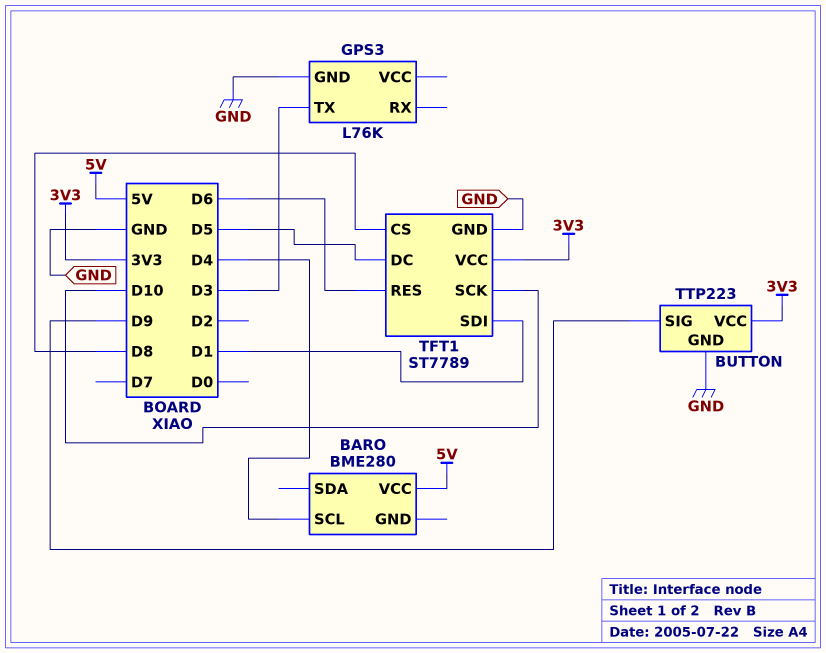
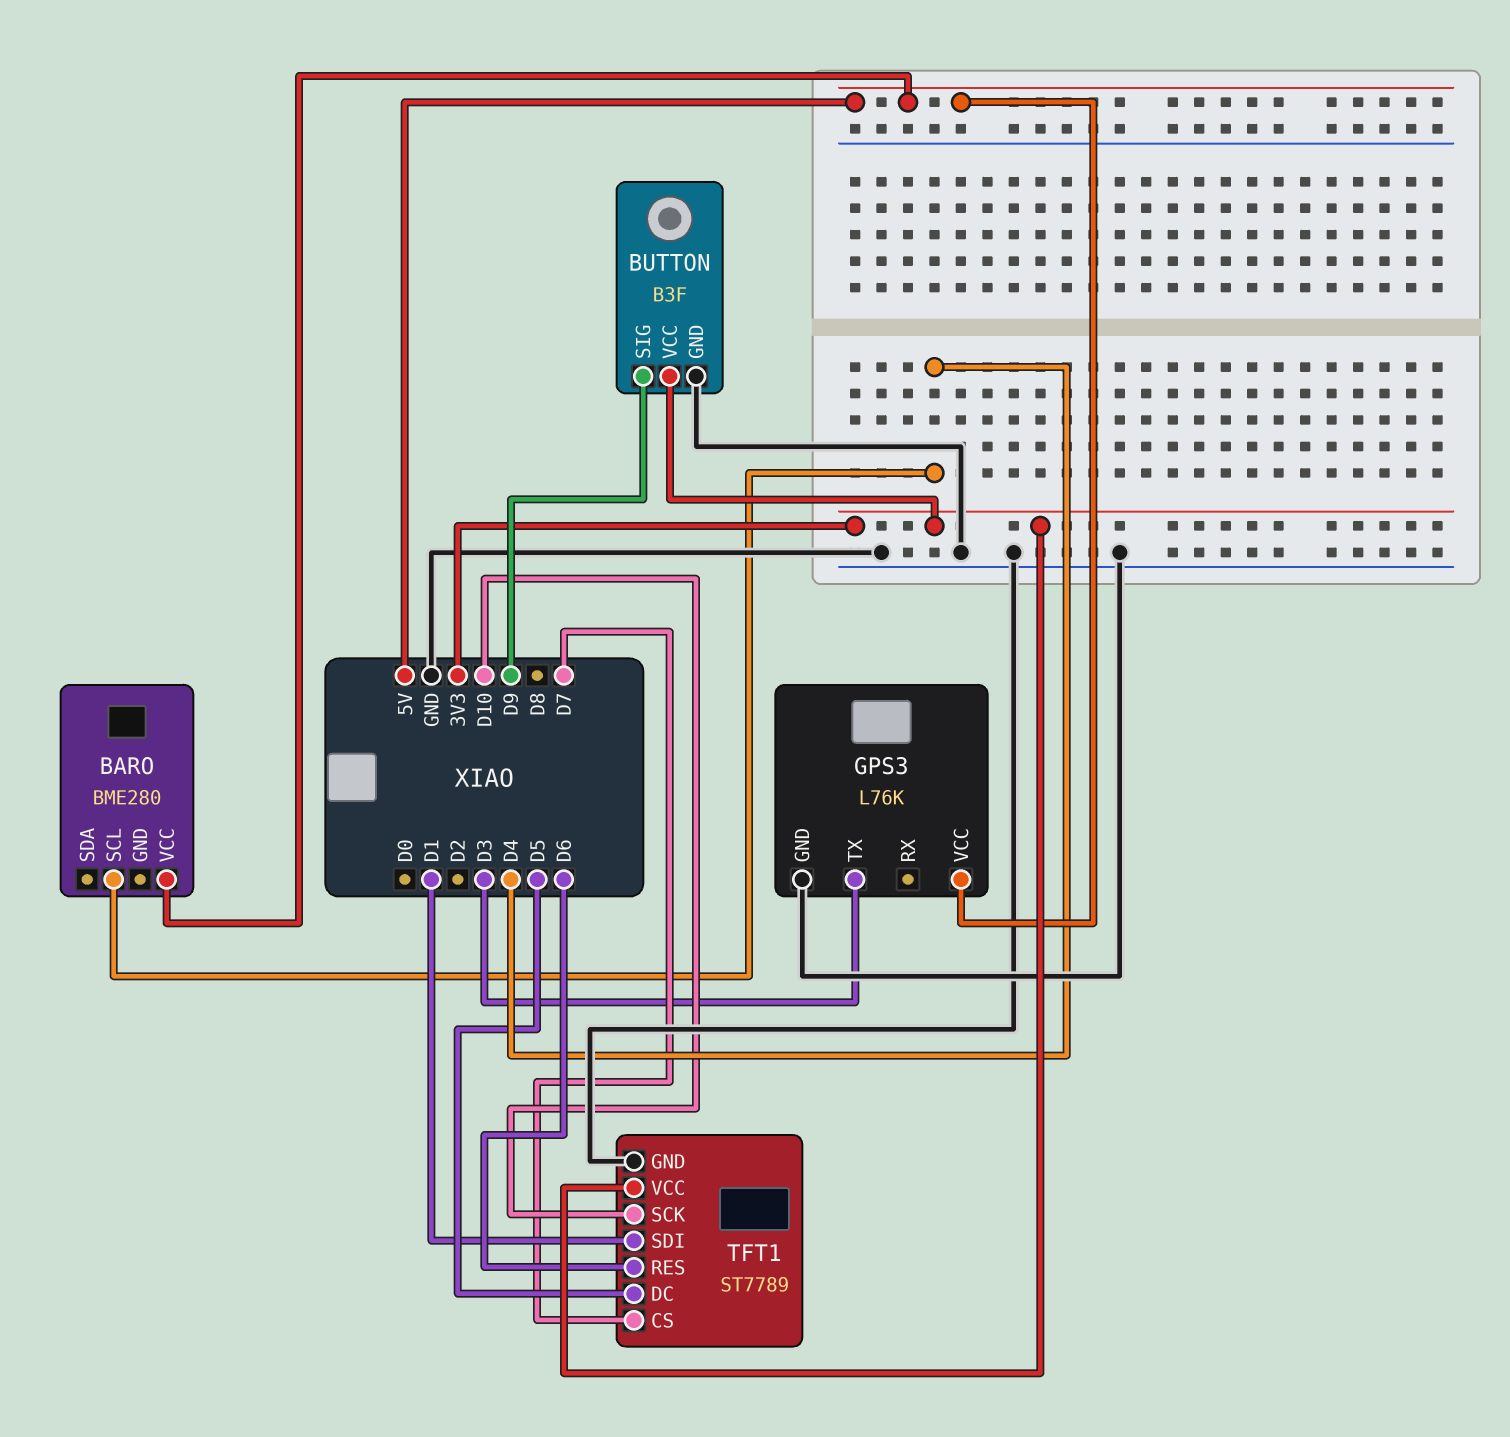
BUTTON: TTP223 -> B3F
GPS3 pin VCC: none -> 5V
TFT1 pin CS: D8 -> D7

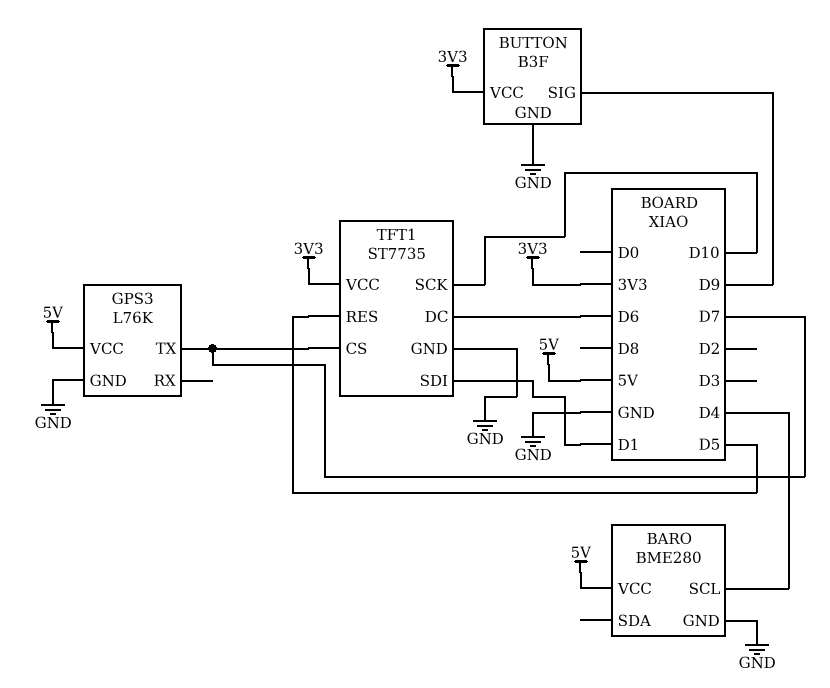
BARO pin GND: none -> GND
GPS3 pin TX: D3 -> D7
TFT1: ST7789 -> ST7735
TFT1 pin DC: D5 -> D6
TFT1 pin RES: D6 -> D5

